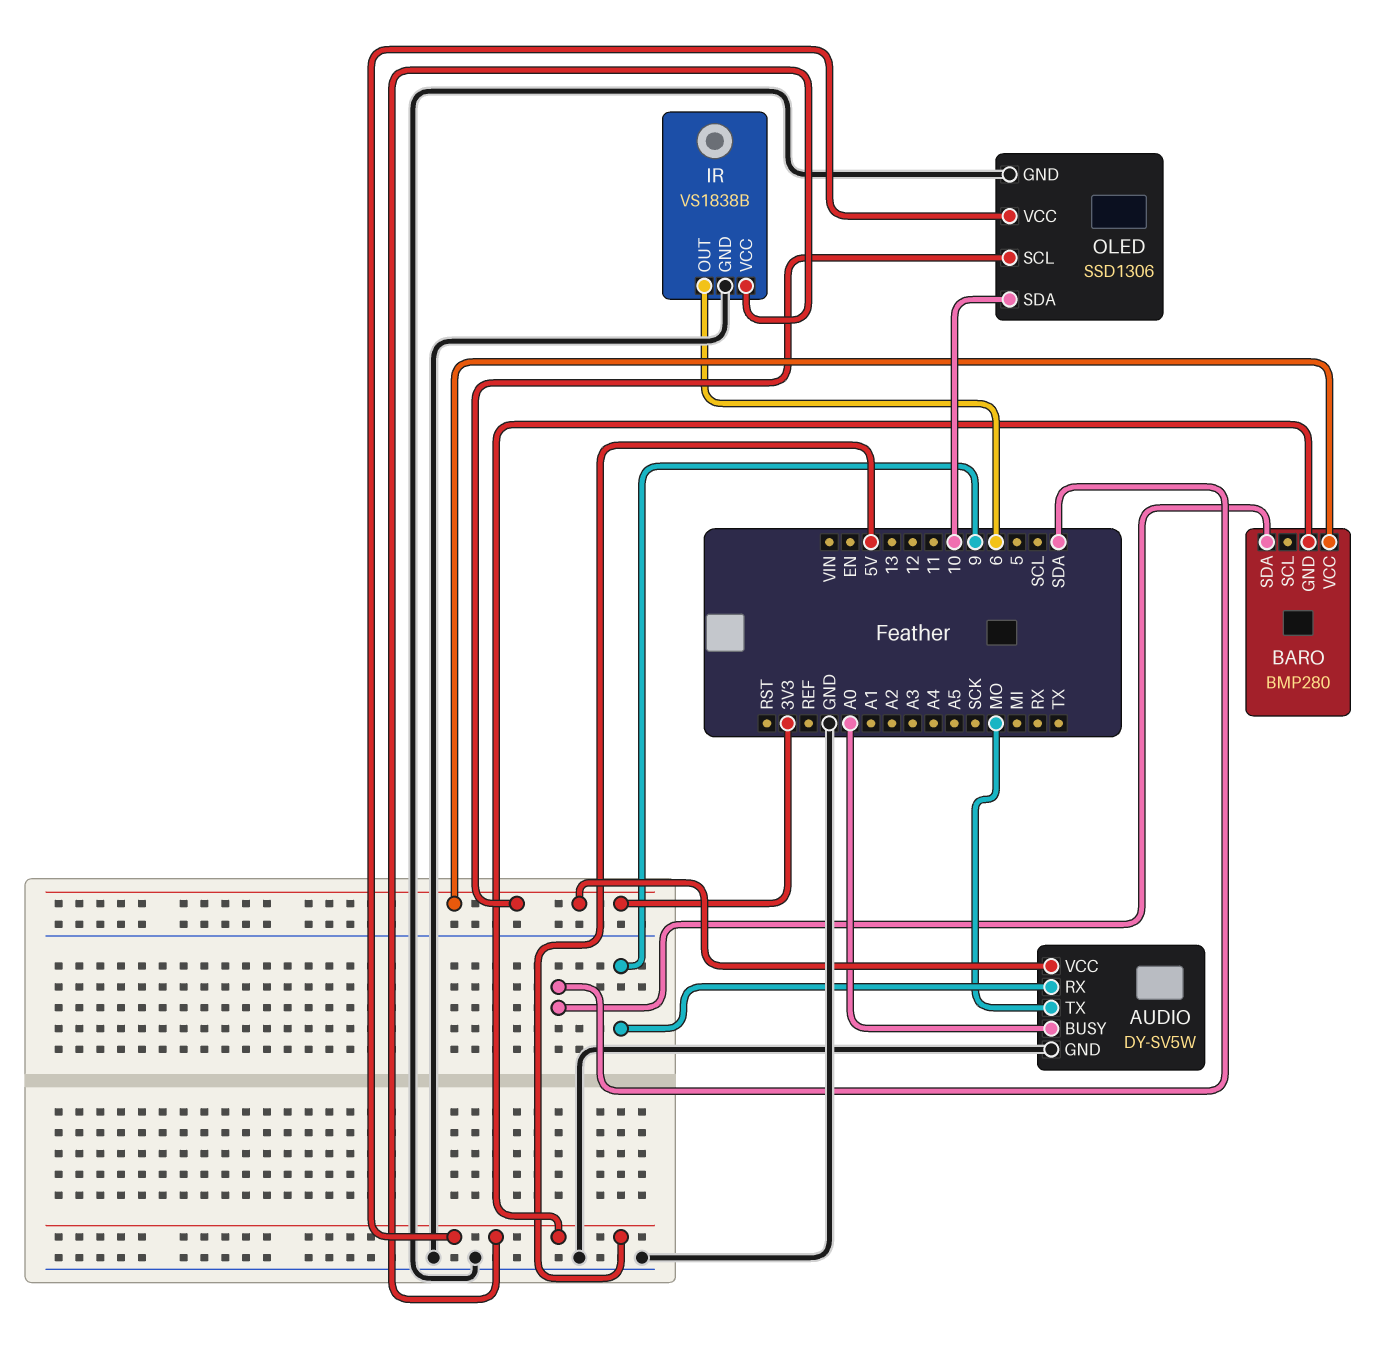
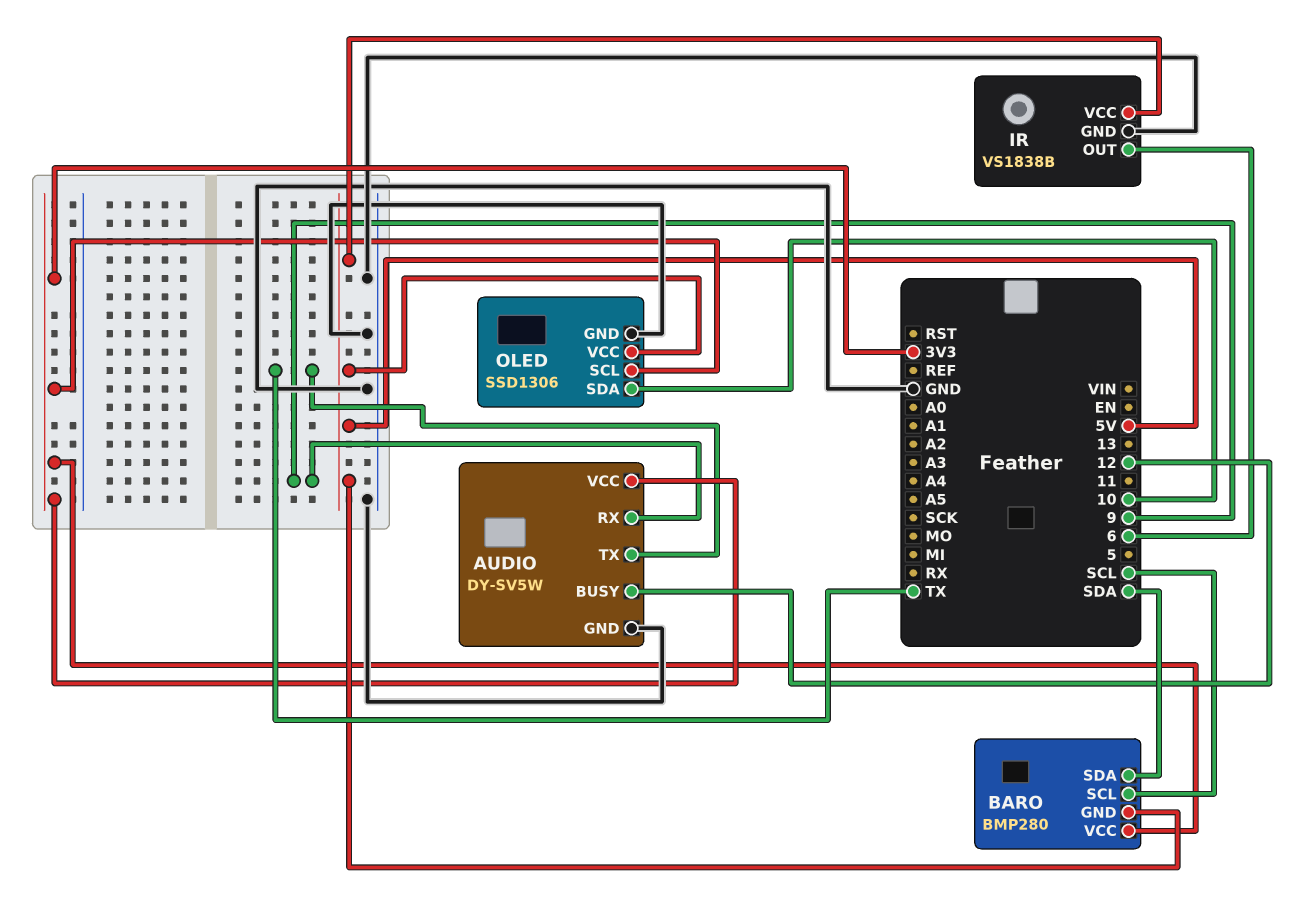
AUDIO pin BUSY: A0 -> 12
AUDIO pin TX: MO -> TX
BARO pin SCL: none -> SCL

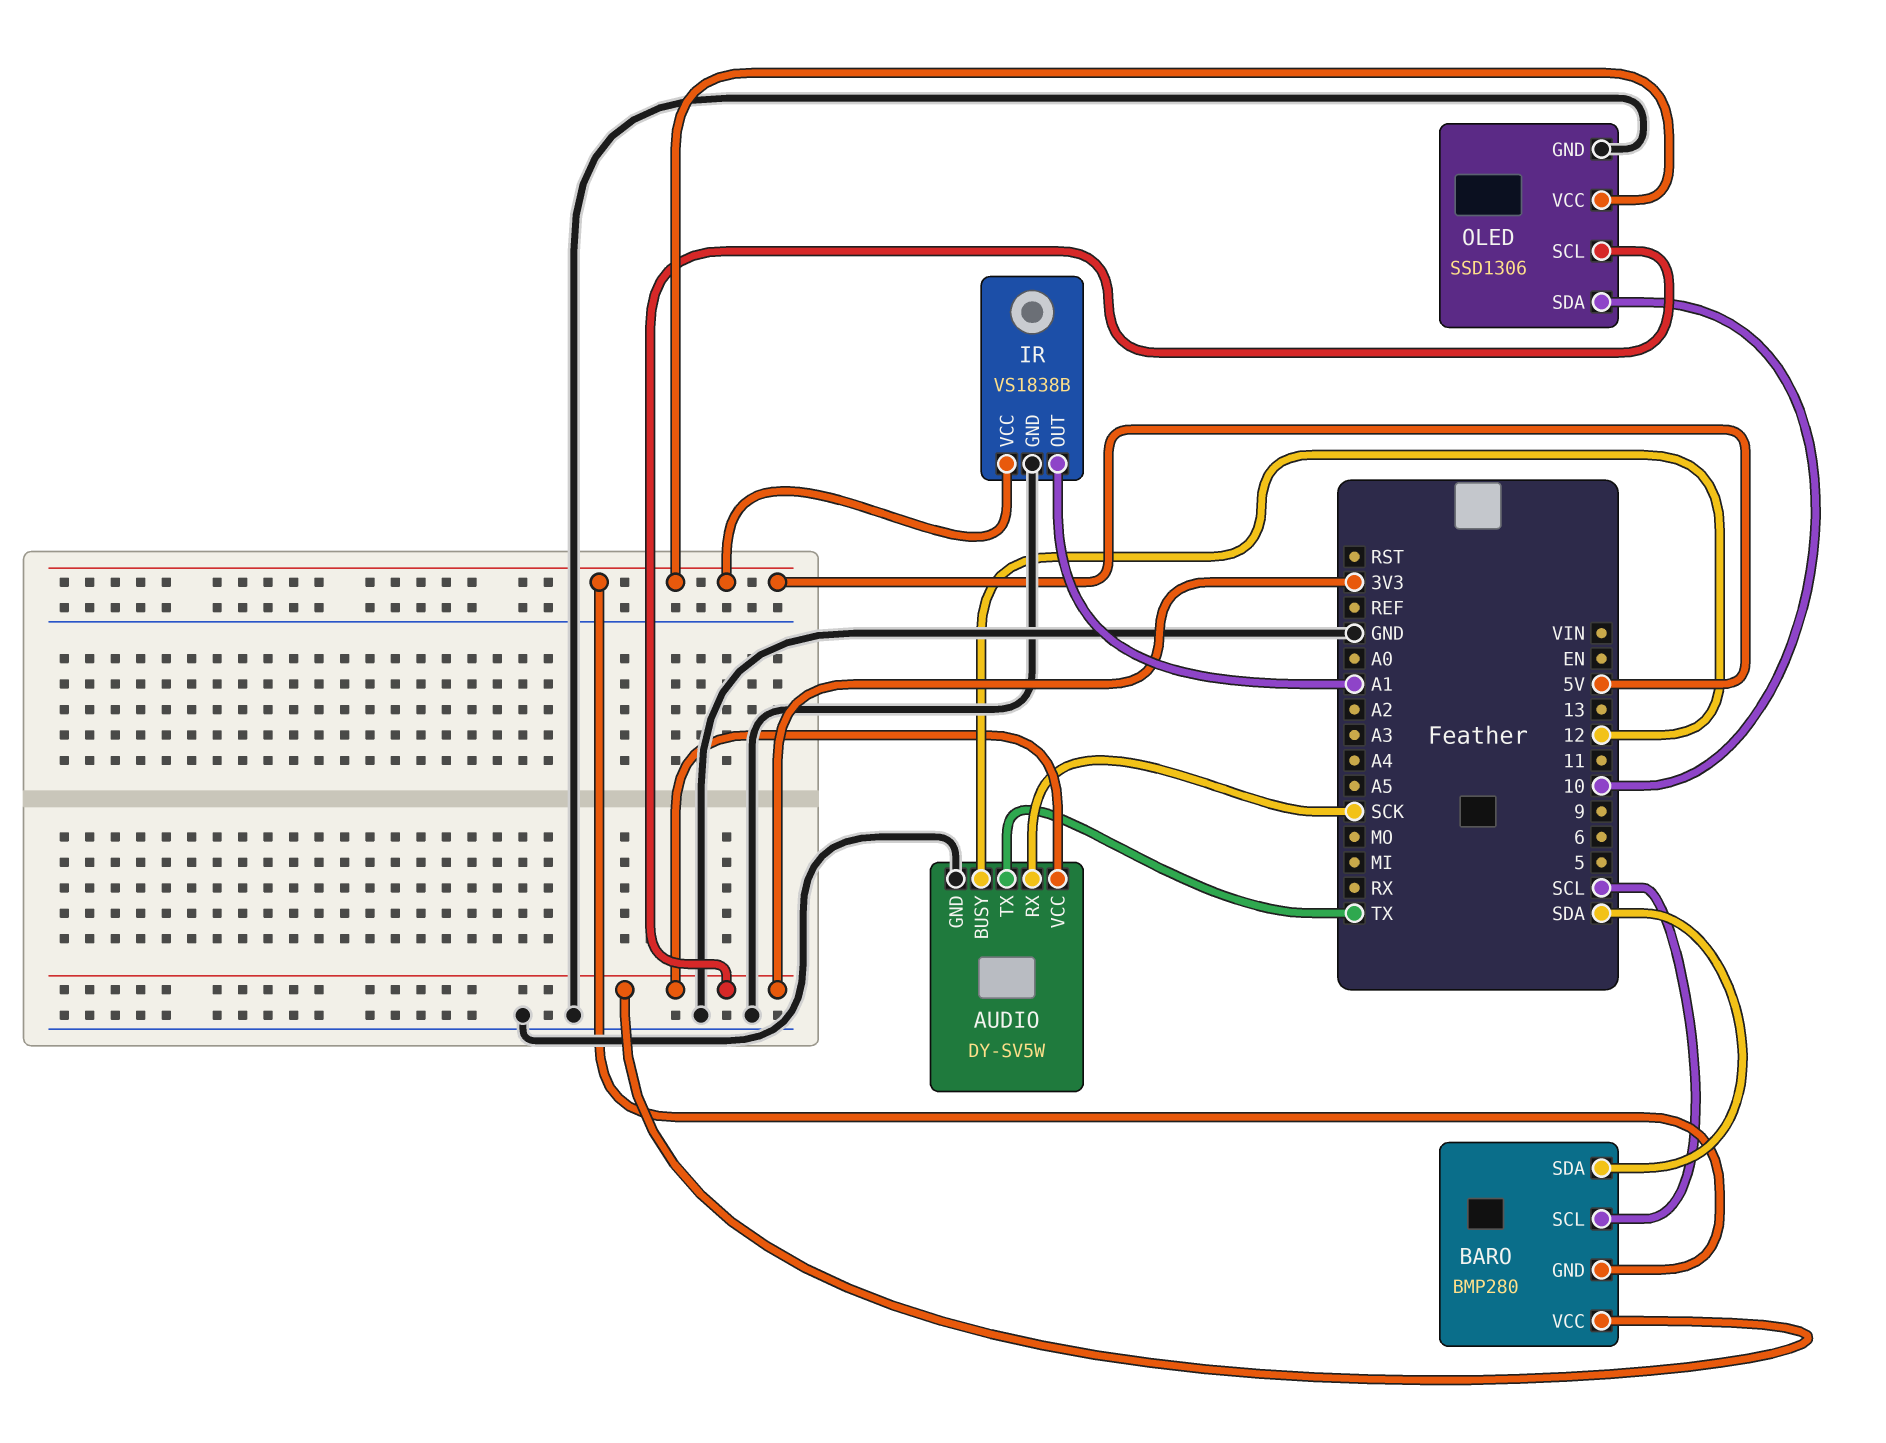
AUDIO pin RX: 9 -> SCK
IR pin OUT: 6 -> A1

